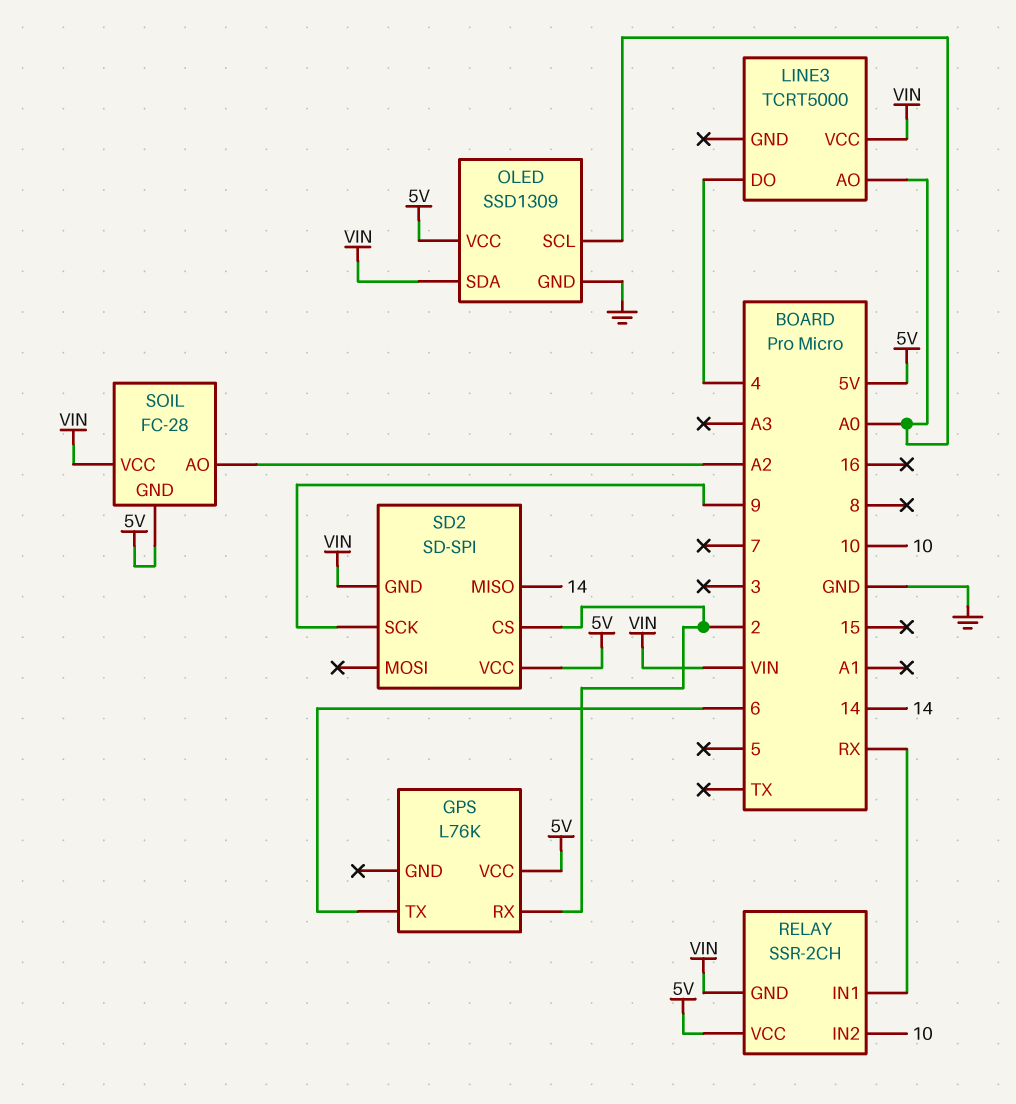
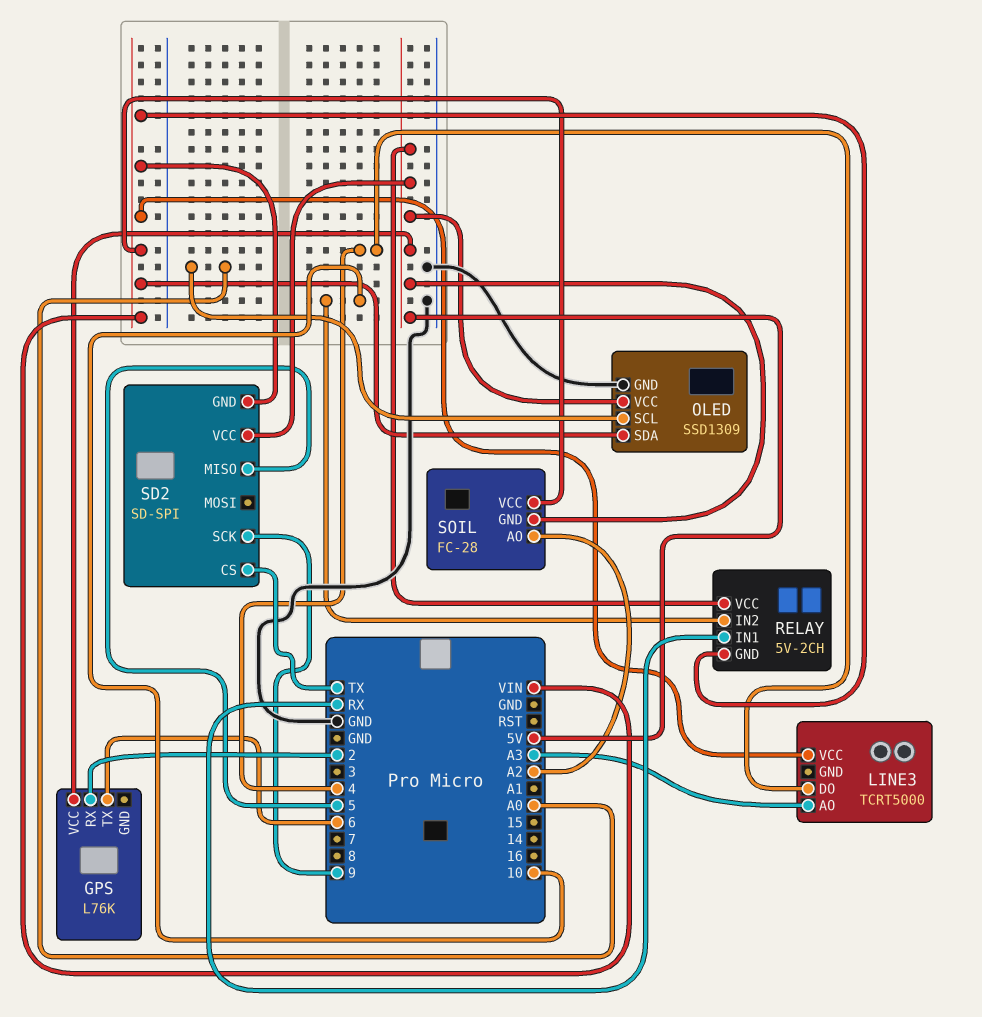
LINE3 pin AO: A0 -> A3
RELAY: SSR-2CH -> 5V-2CH
SD2 pin CS: 2 -> TX
SD2 pin MISO: 14 -> 5

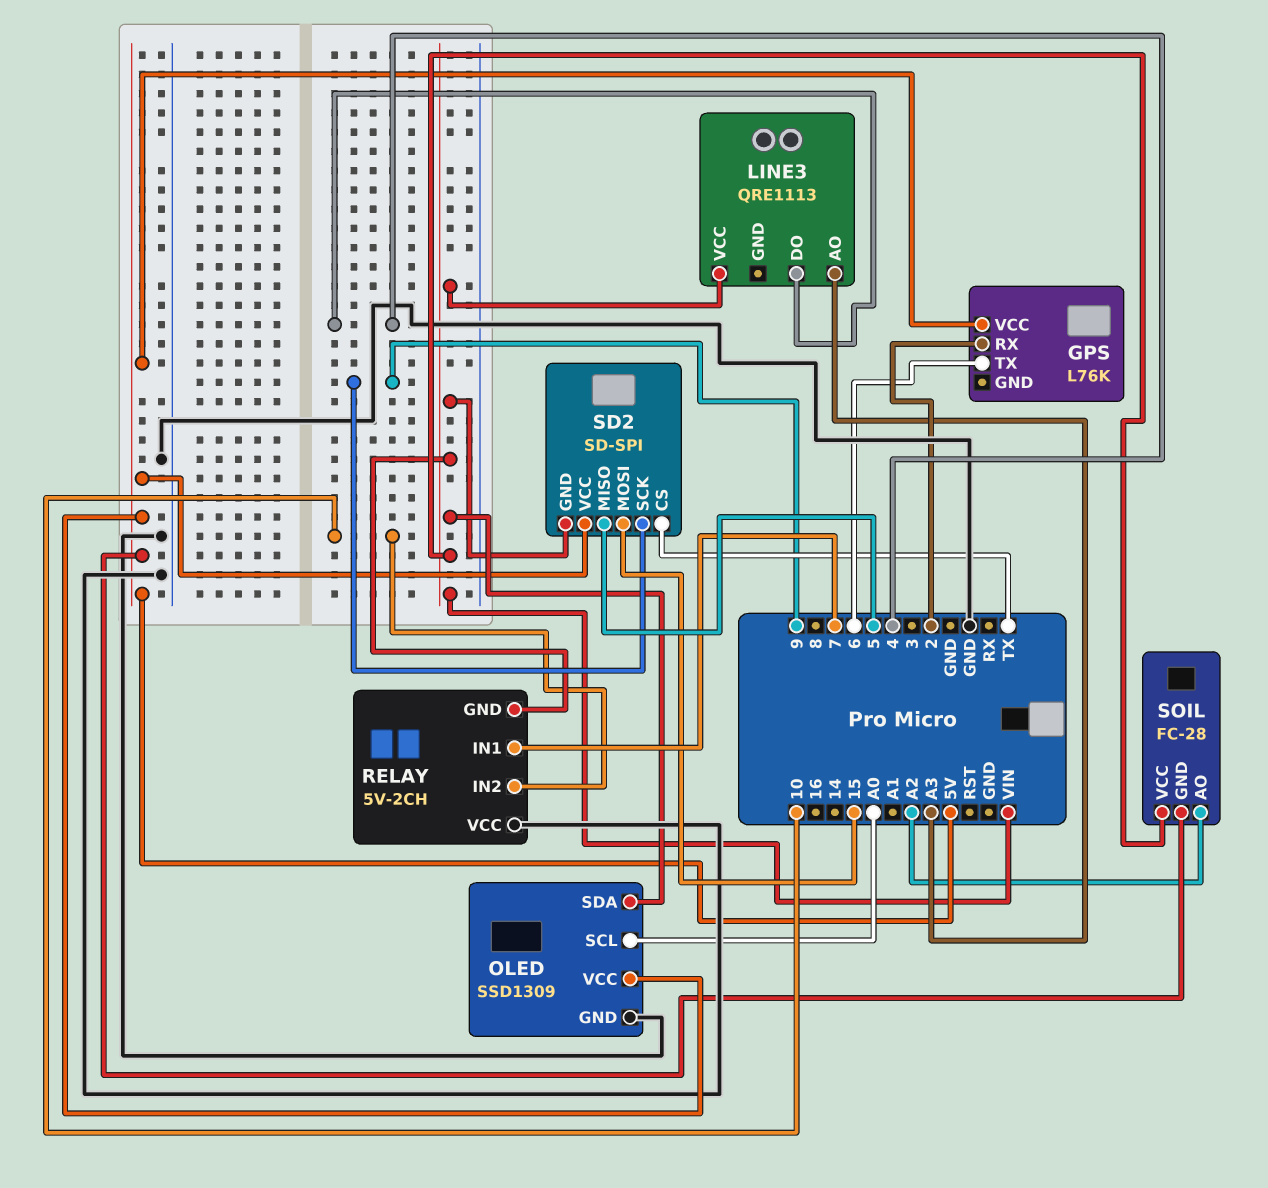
LINE3: TCRT5000 -> QRE1113
RELAY pin IN1: RX -> 7
RELAY pin VCC: 5V -> GND
SD2 pin MOSI: none -> 15

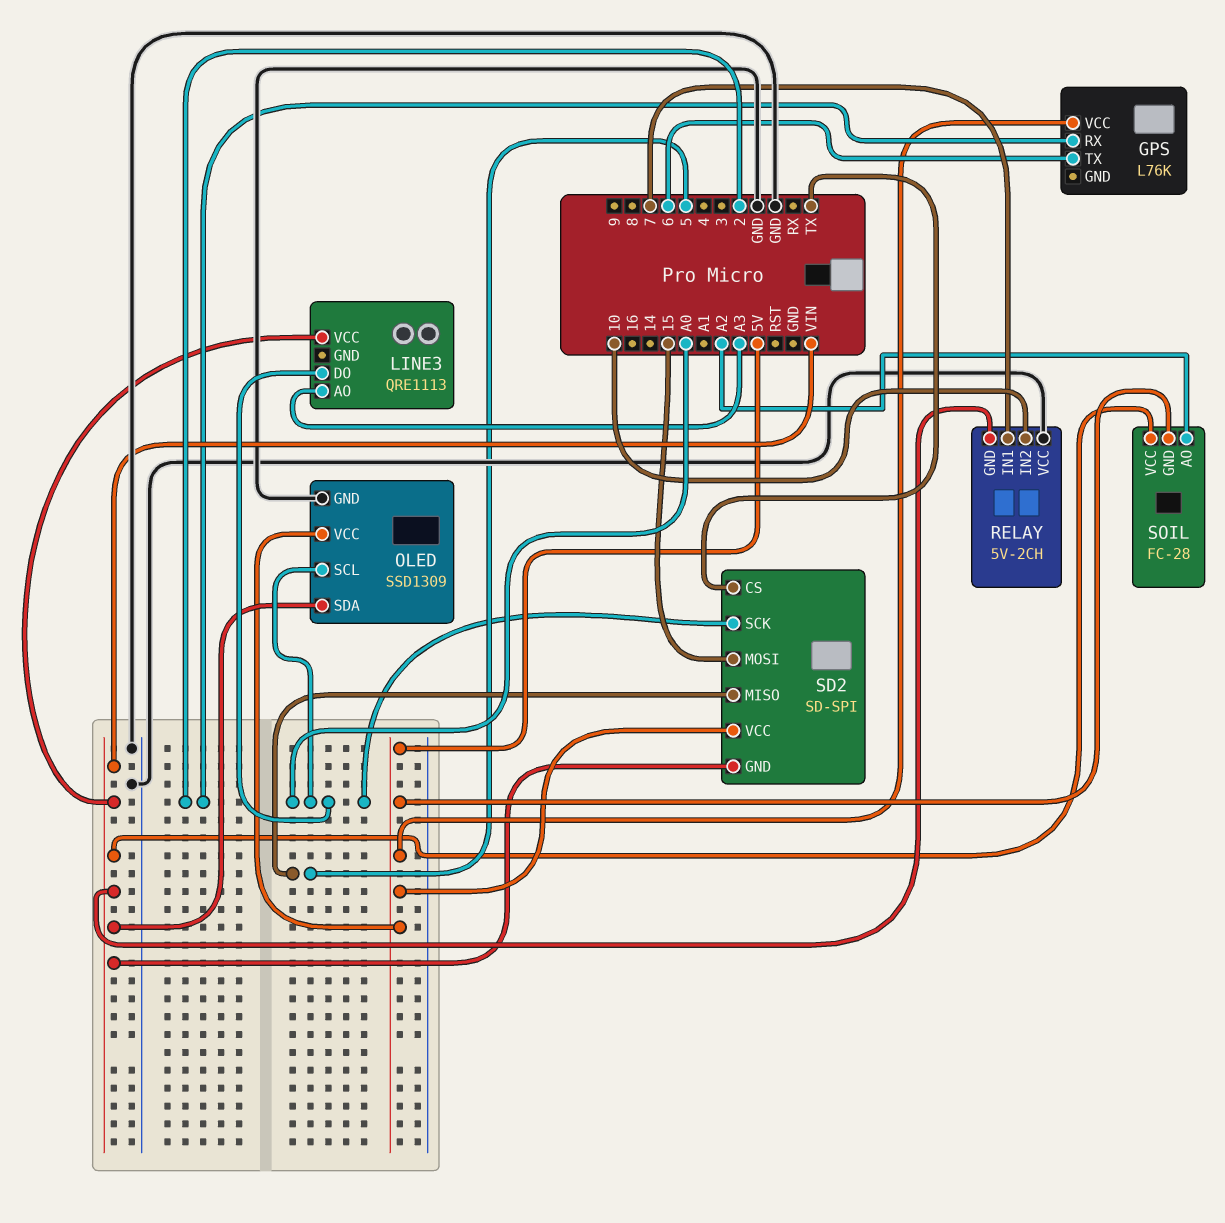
LINE3 pin DO: 4 -> A0
SD2 pin SCK: 9 -> A0

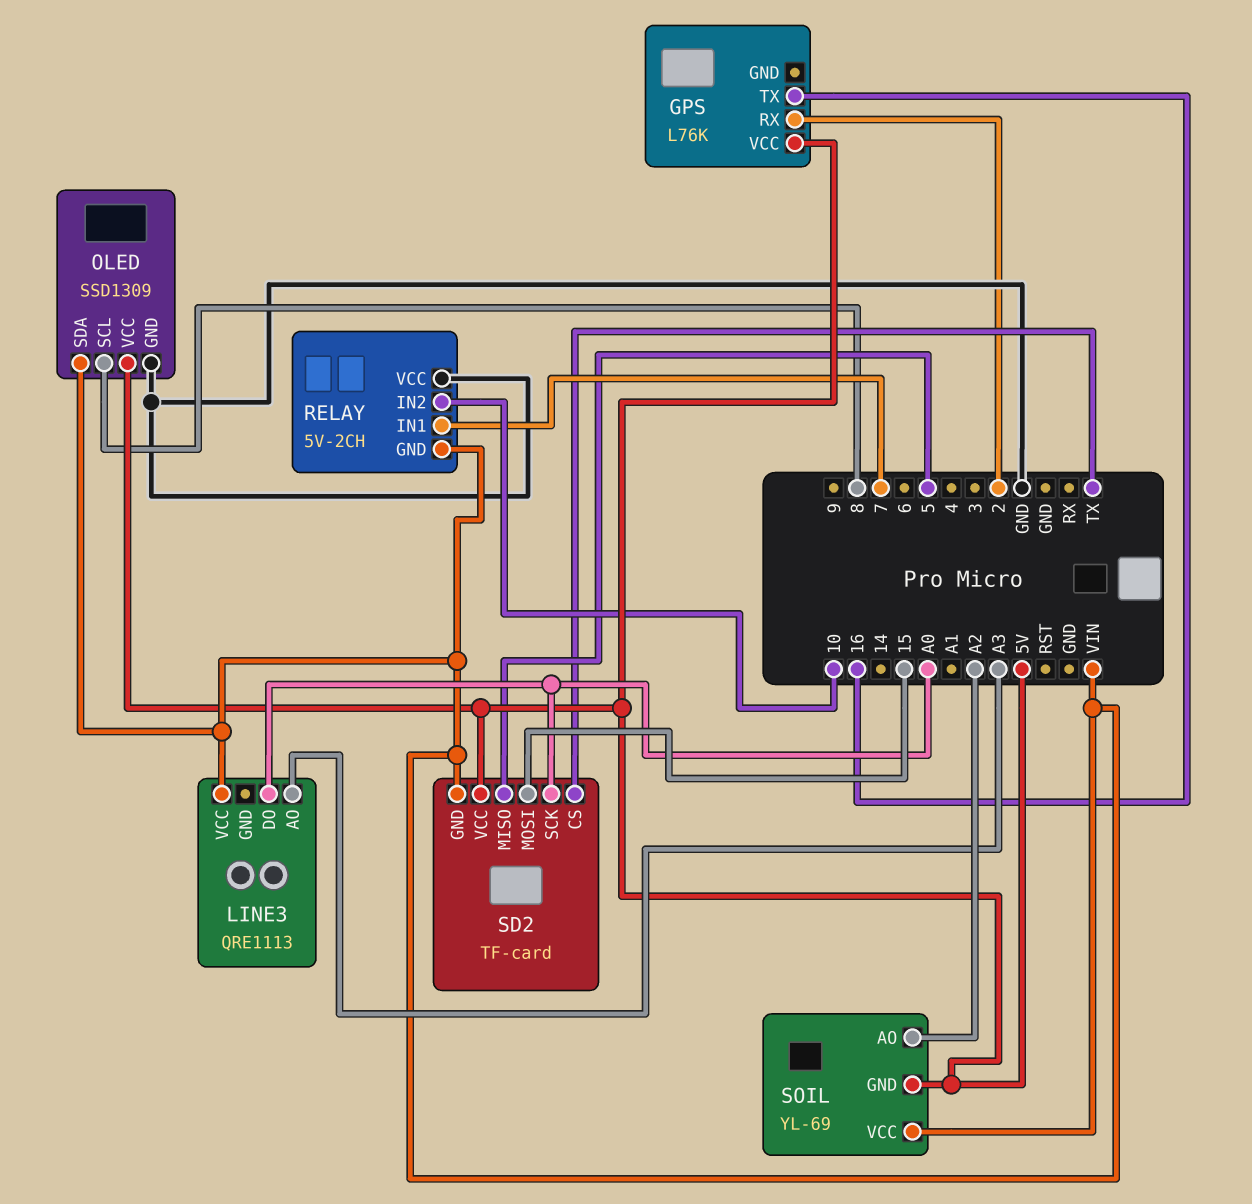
GPS pin TX: 6 -> 16
OLED pin SCL: A0 -> 8
SD2: SD-SPI -> TF-card
SOIL: FC-28 -> YL-69

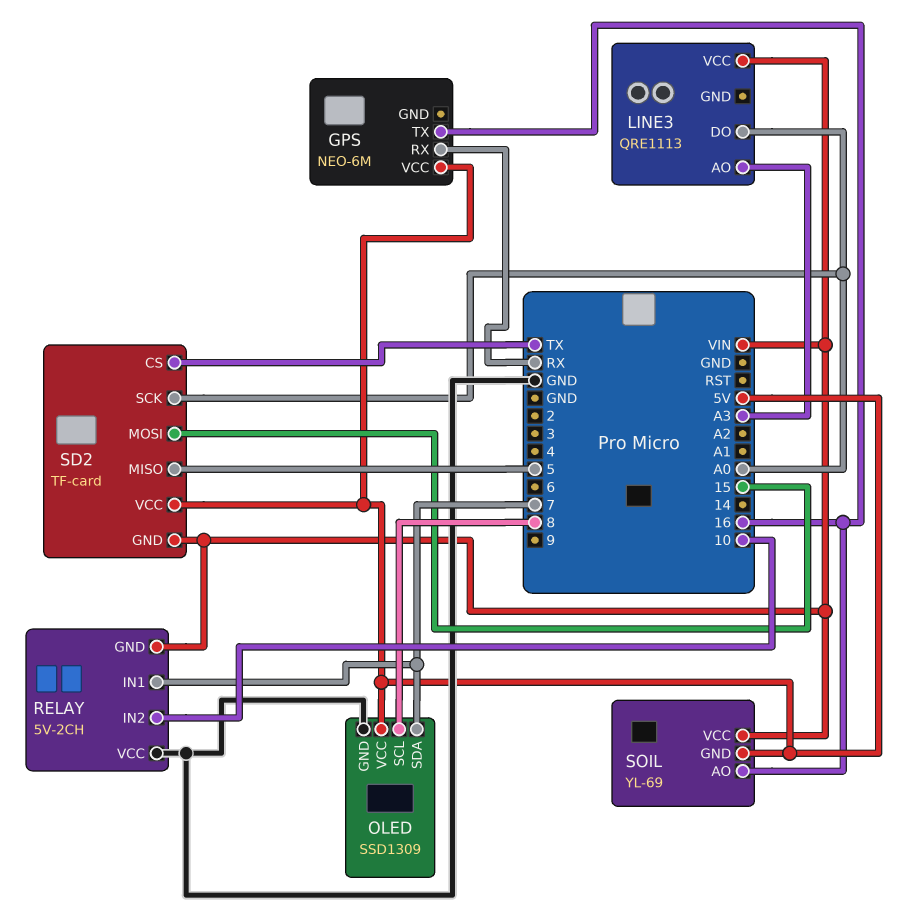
GPS: L76K -> NEO-6M
GPS pin RX: 2 -> RX
OLED pin SDA: VIN -> 7
SOIL pin AO: A2 -> 16

